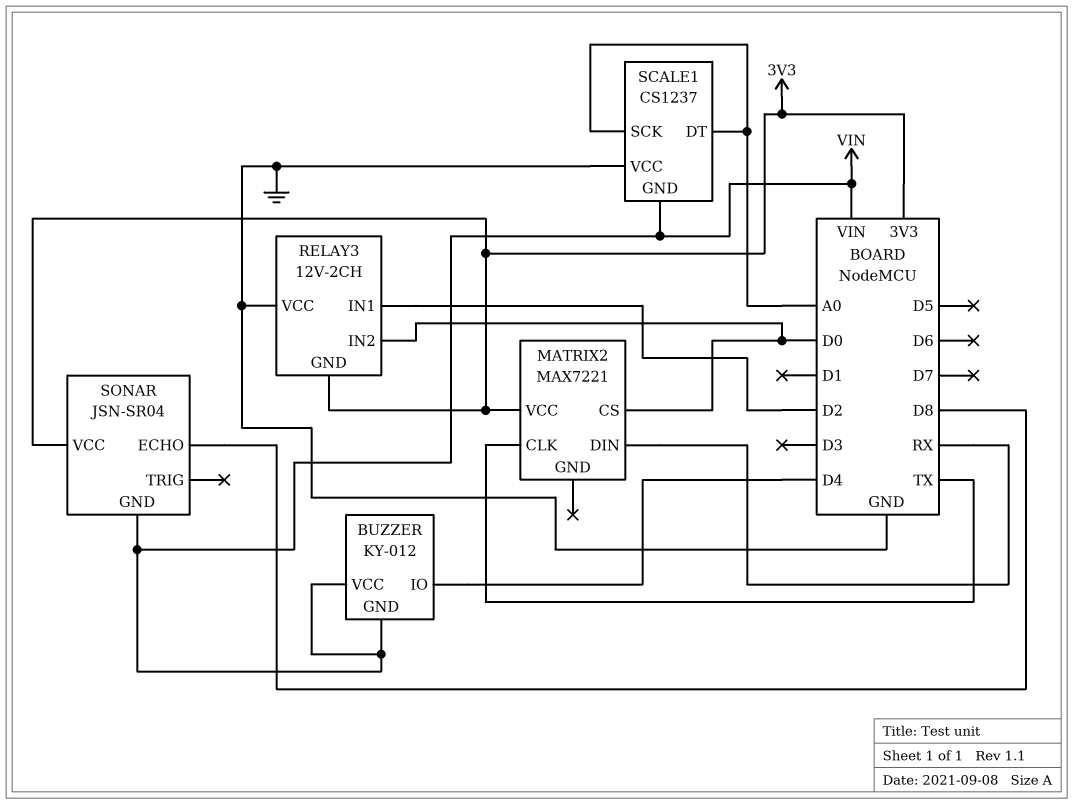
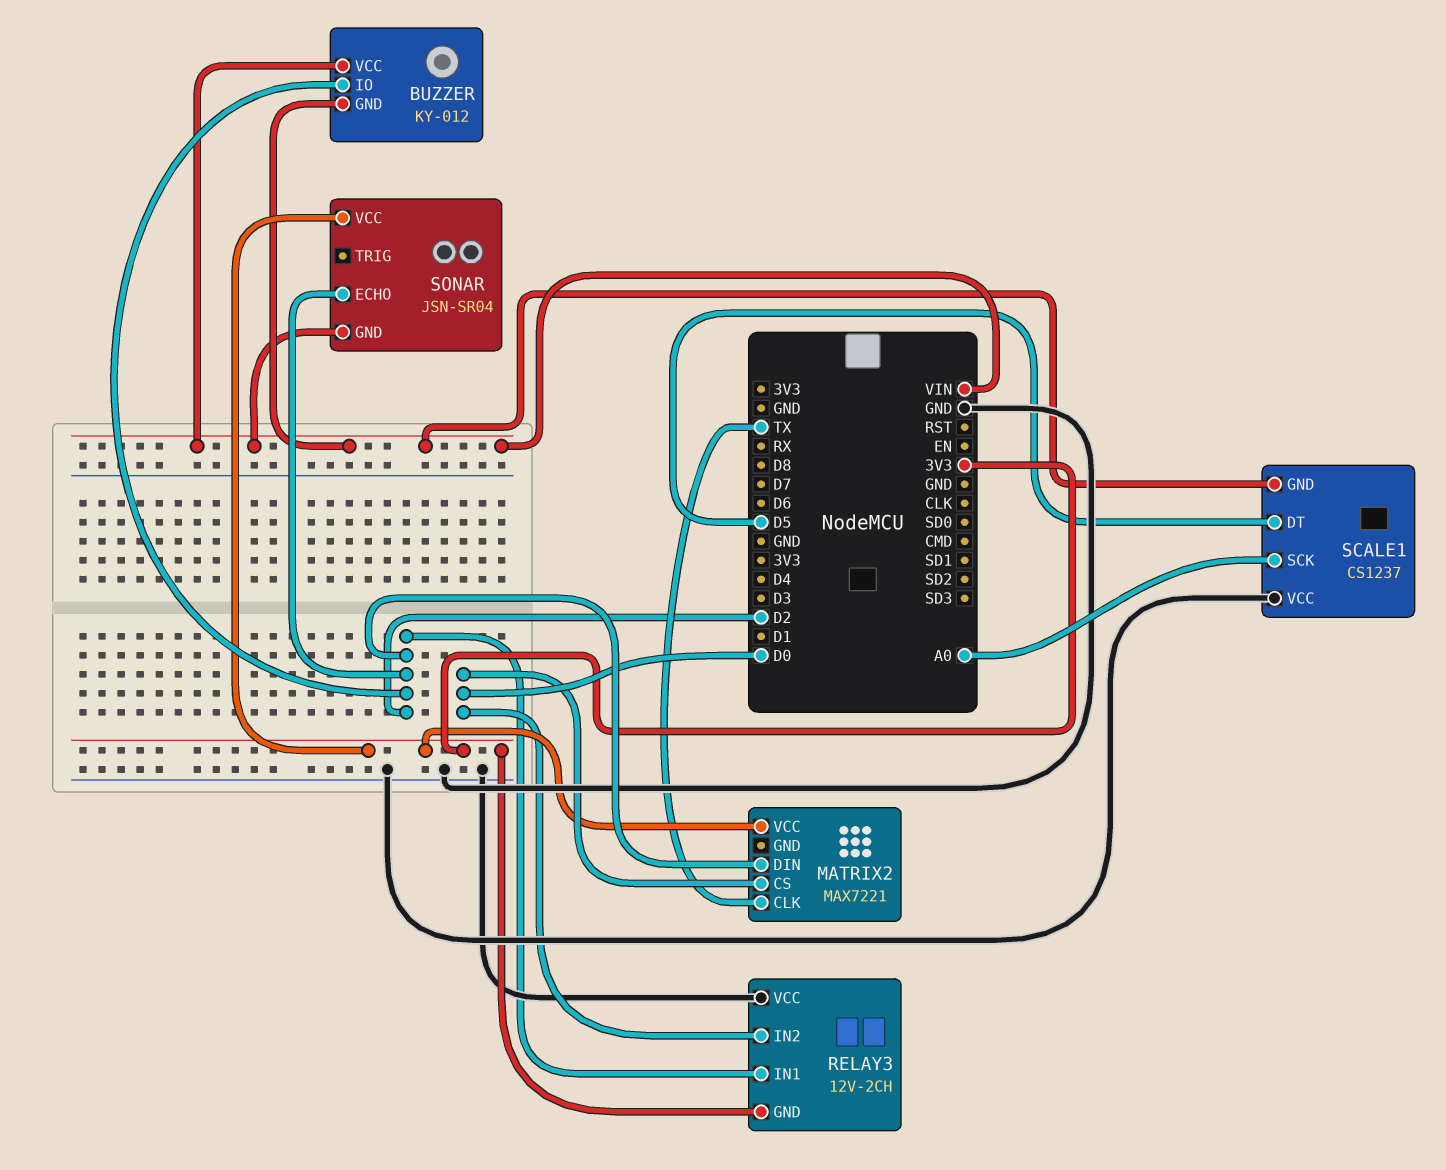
BUZZER pin IO: D4 -> D2
MATRIX2 pin DIN: RX -> D2
SCALE1 pin DT: A0 -> D5
SONAR pin ECHO: D8 -> D2

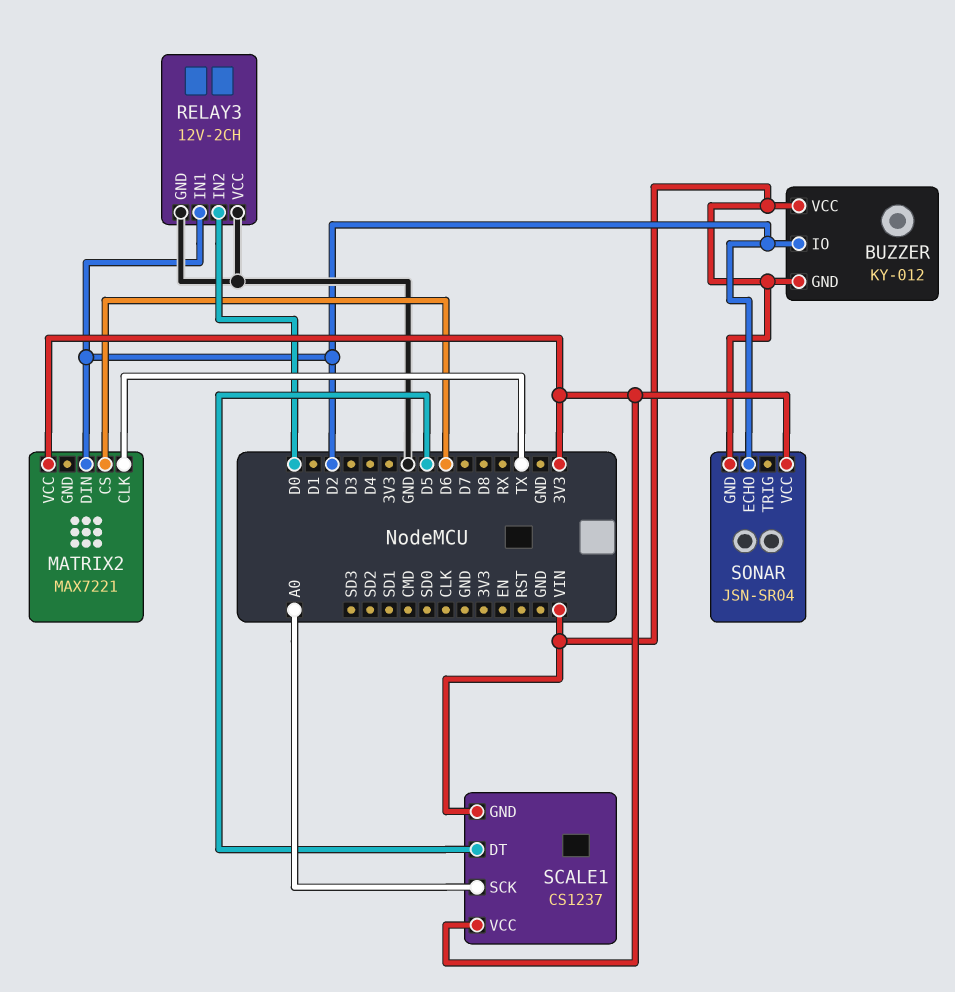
MATRIX2 pin CS: D0 -> D6
RELAY3 pin GND: 3V3 -> GND
SCALE1 pin VCC: GND -> 3V3

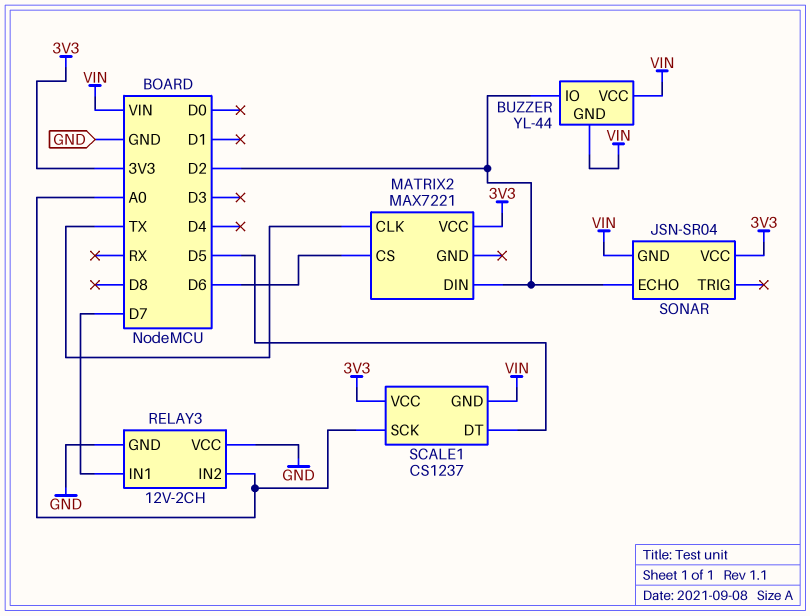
BUZZER: KY-012 -> YL-44
RELAY3 pin IN1: D2 -> D7
RELAY3 pin IN2: D0 -> A0

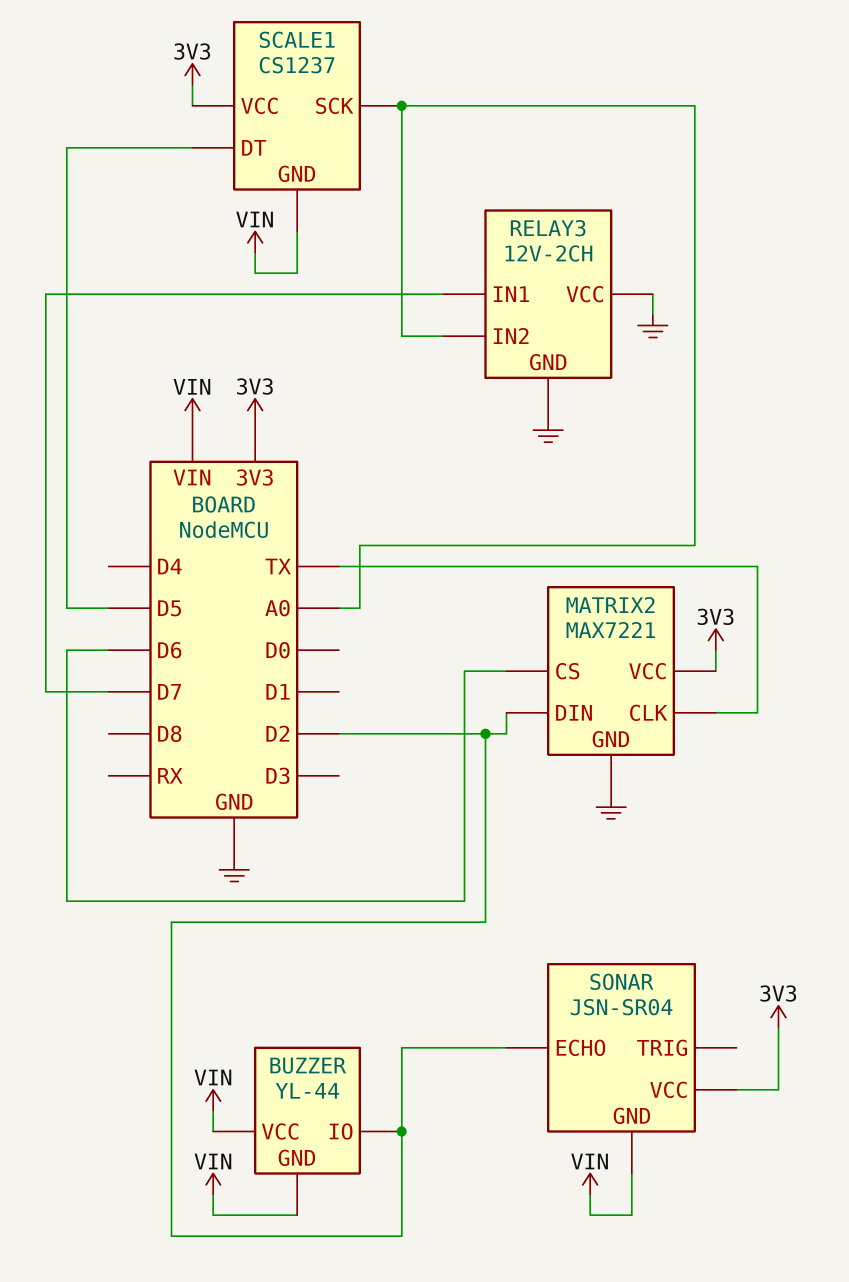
MATRIX2 pin GND: none -> GND

